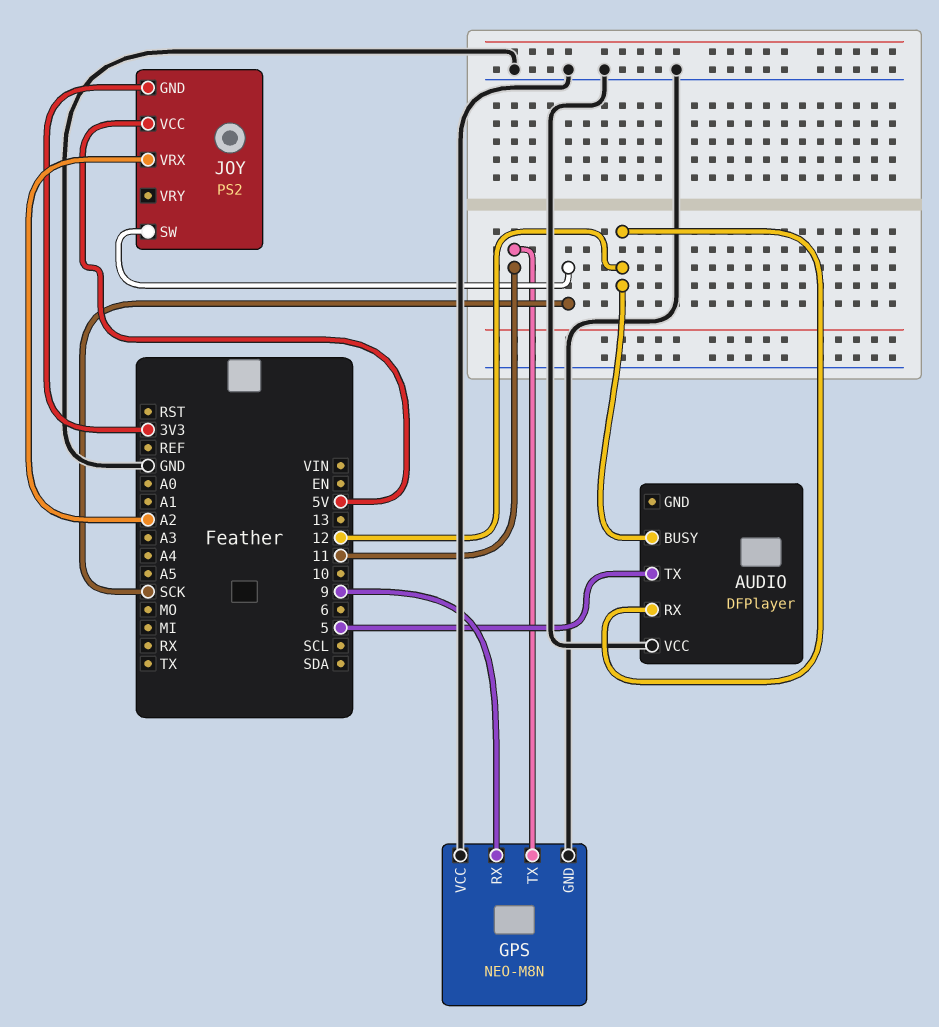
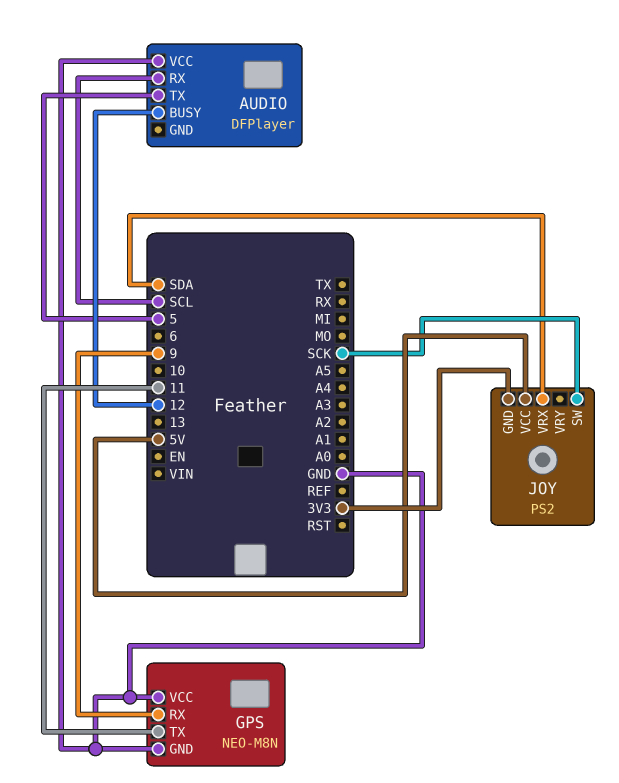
AUDIO pin RX: 12 -> SCL
JOY pin VRX: A2 -> SDA

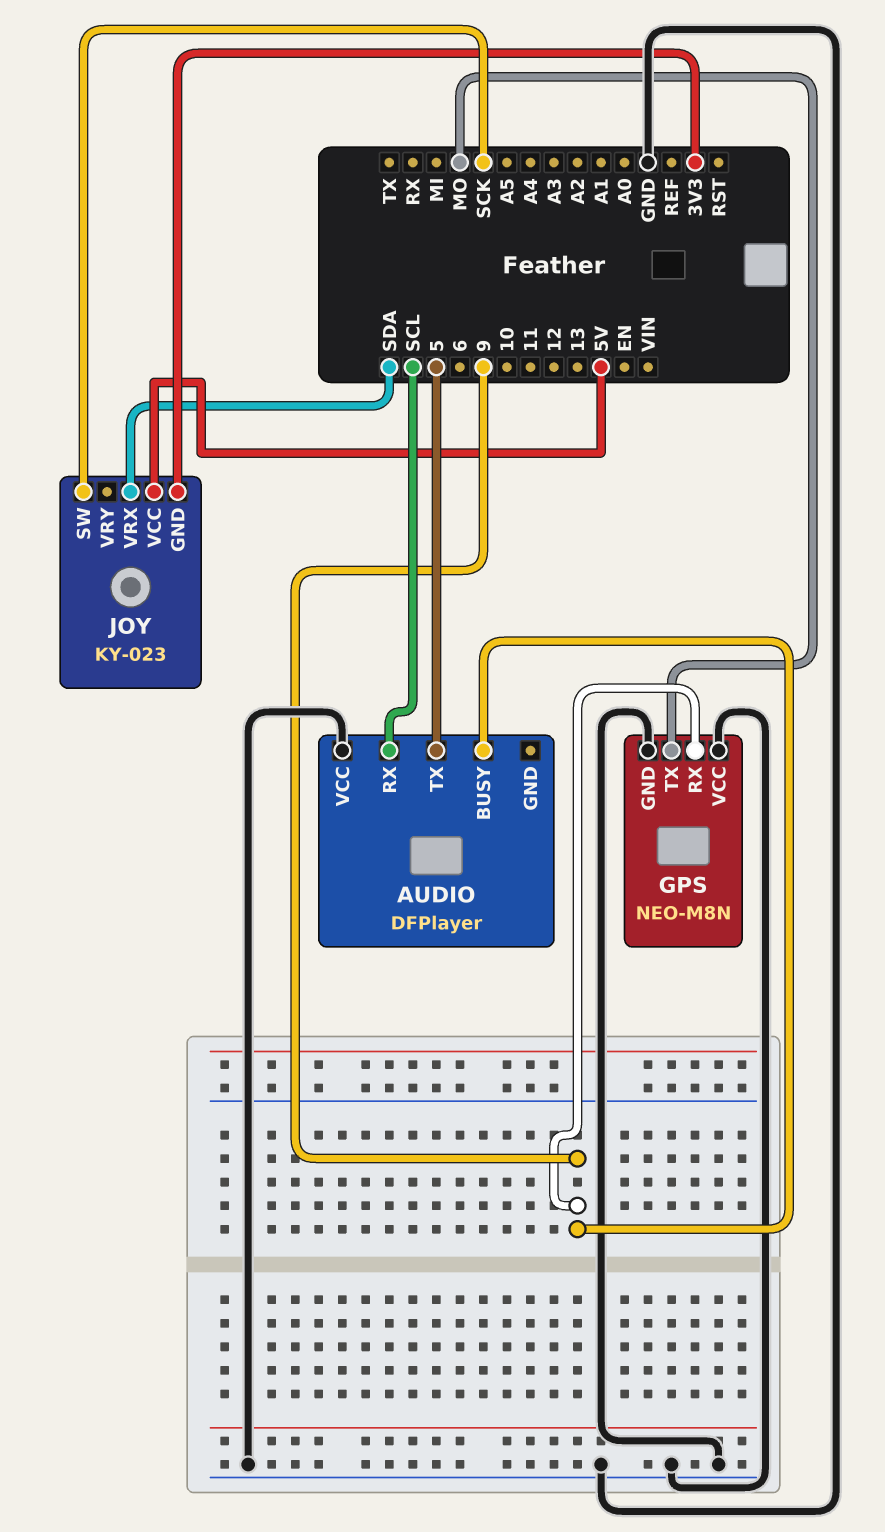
AUDIO pin BUSY: 12 -> 9
GPS pin TX: 11 -> MO
JOY: PS2 -> KY-023

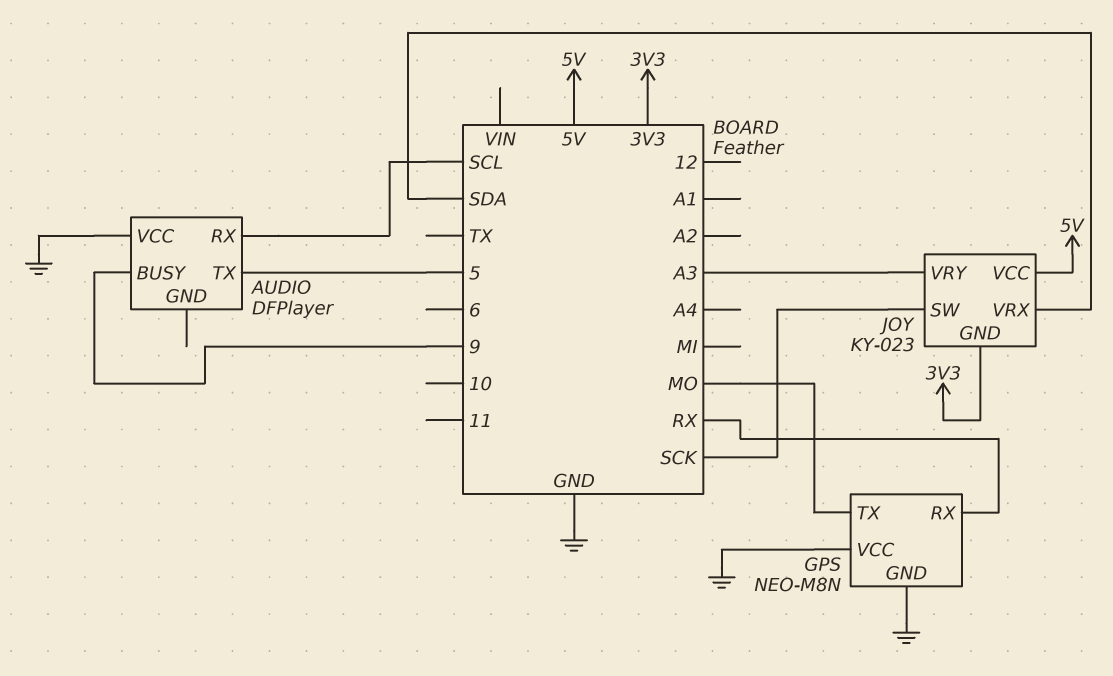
GPS pin RX: 9 -> RX
JOY pin VRY: none -> A3

